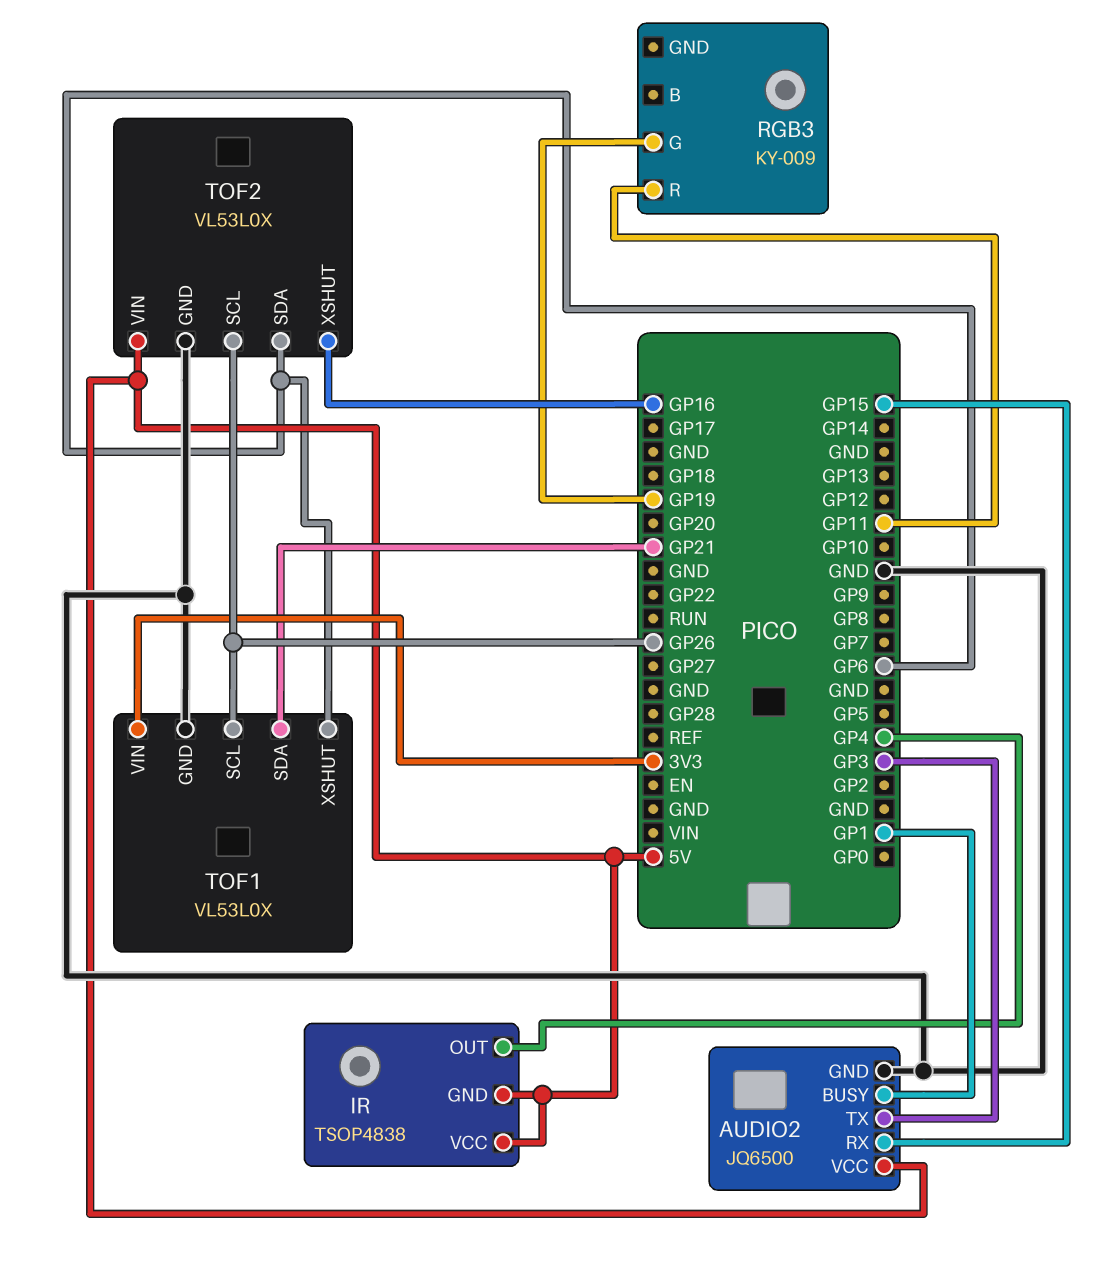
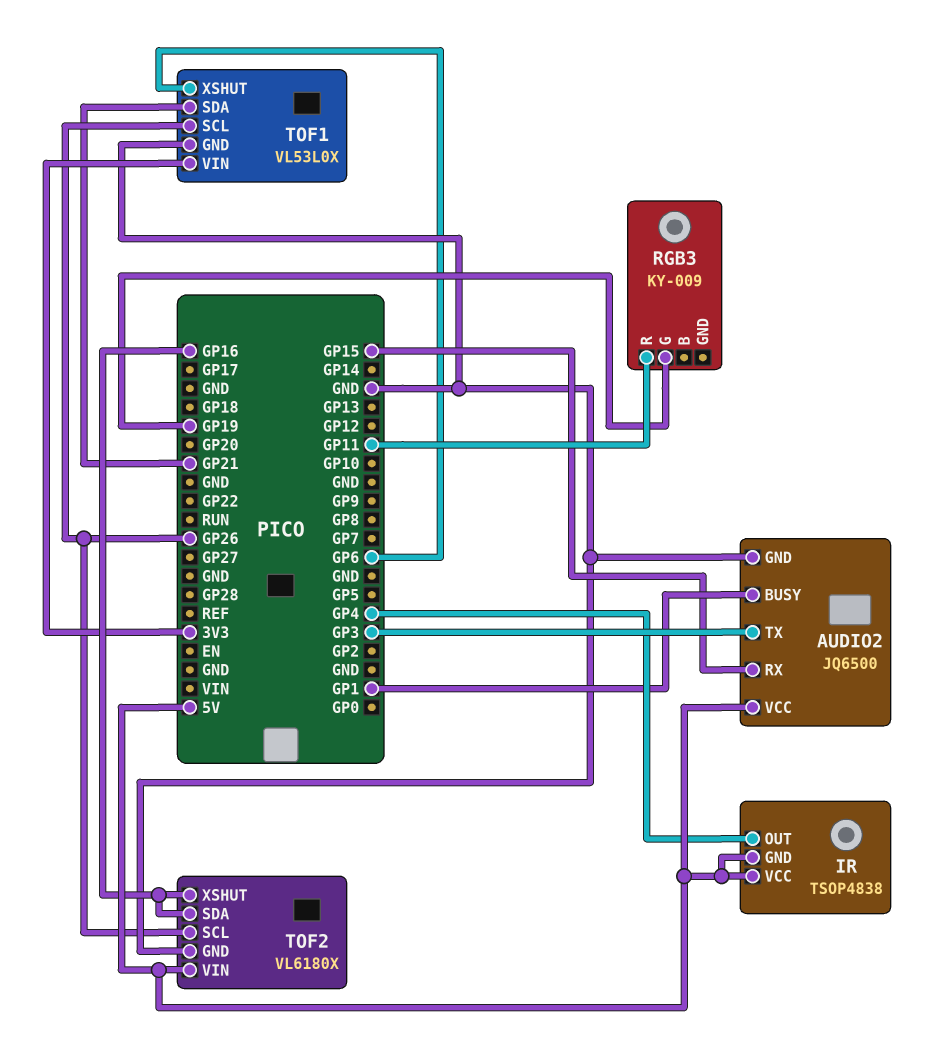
TOF2: VL53L0X -> VL6180X
TOF2 pin SDA: GP6 -> GP16

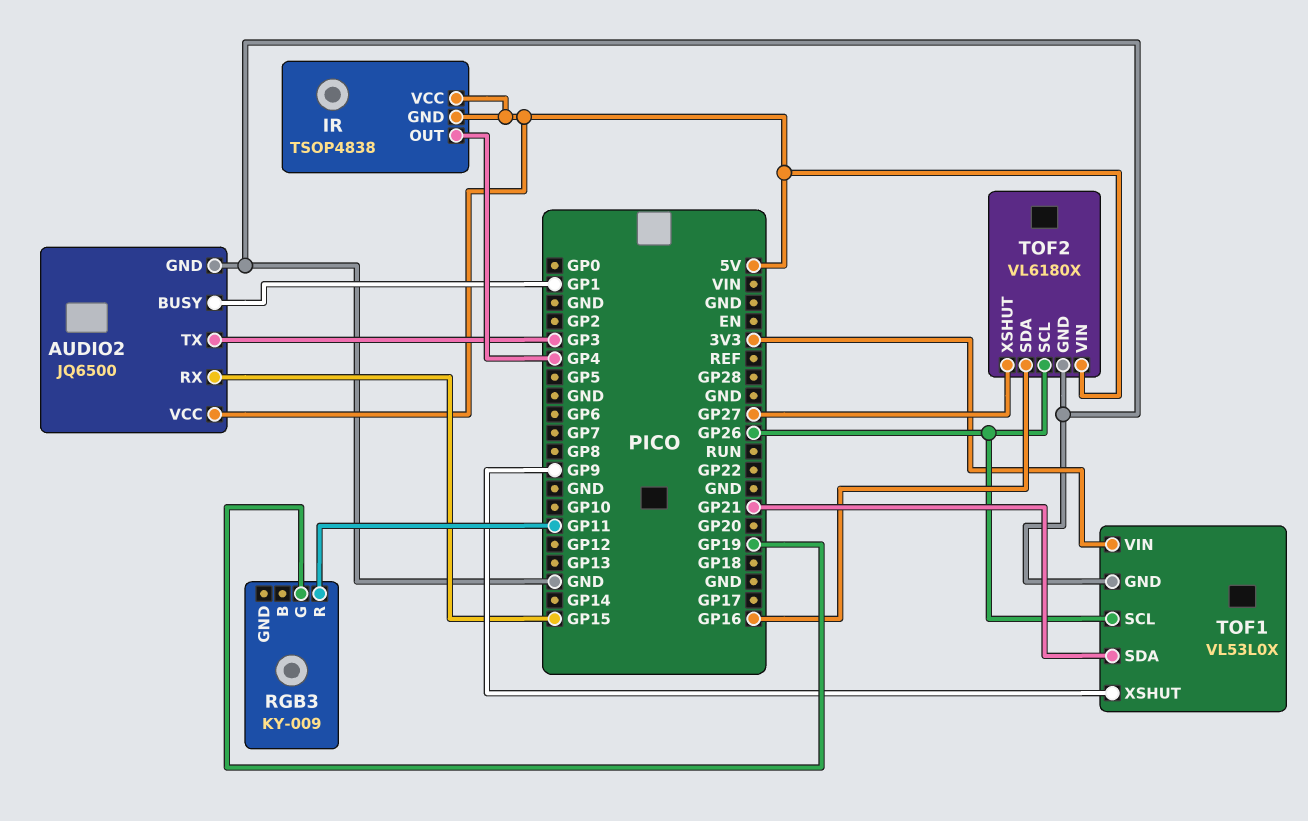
TOF1 pin XSHUT: GP6 -> GP9
TOF2 pin XSHUT: GP16 -> GP27

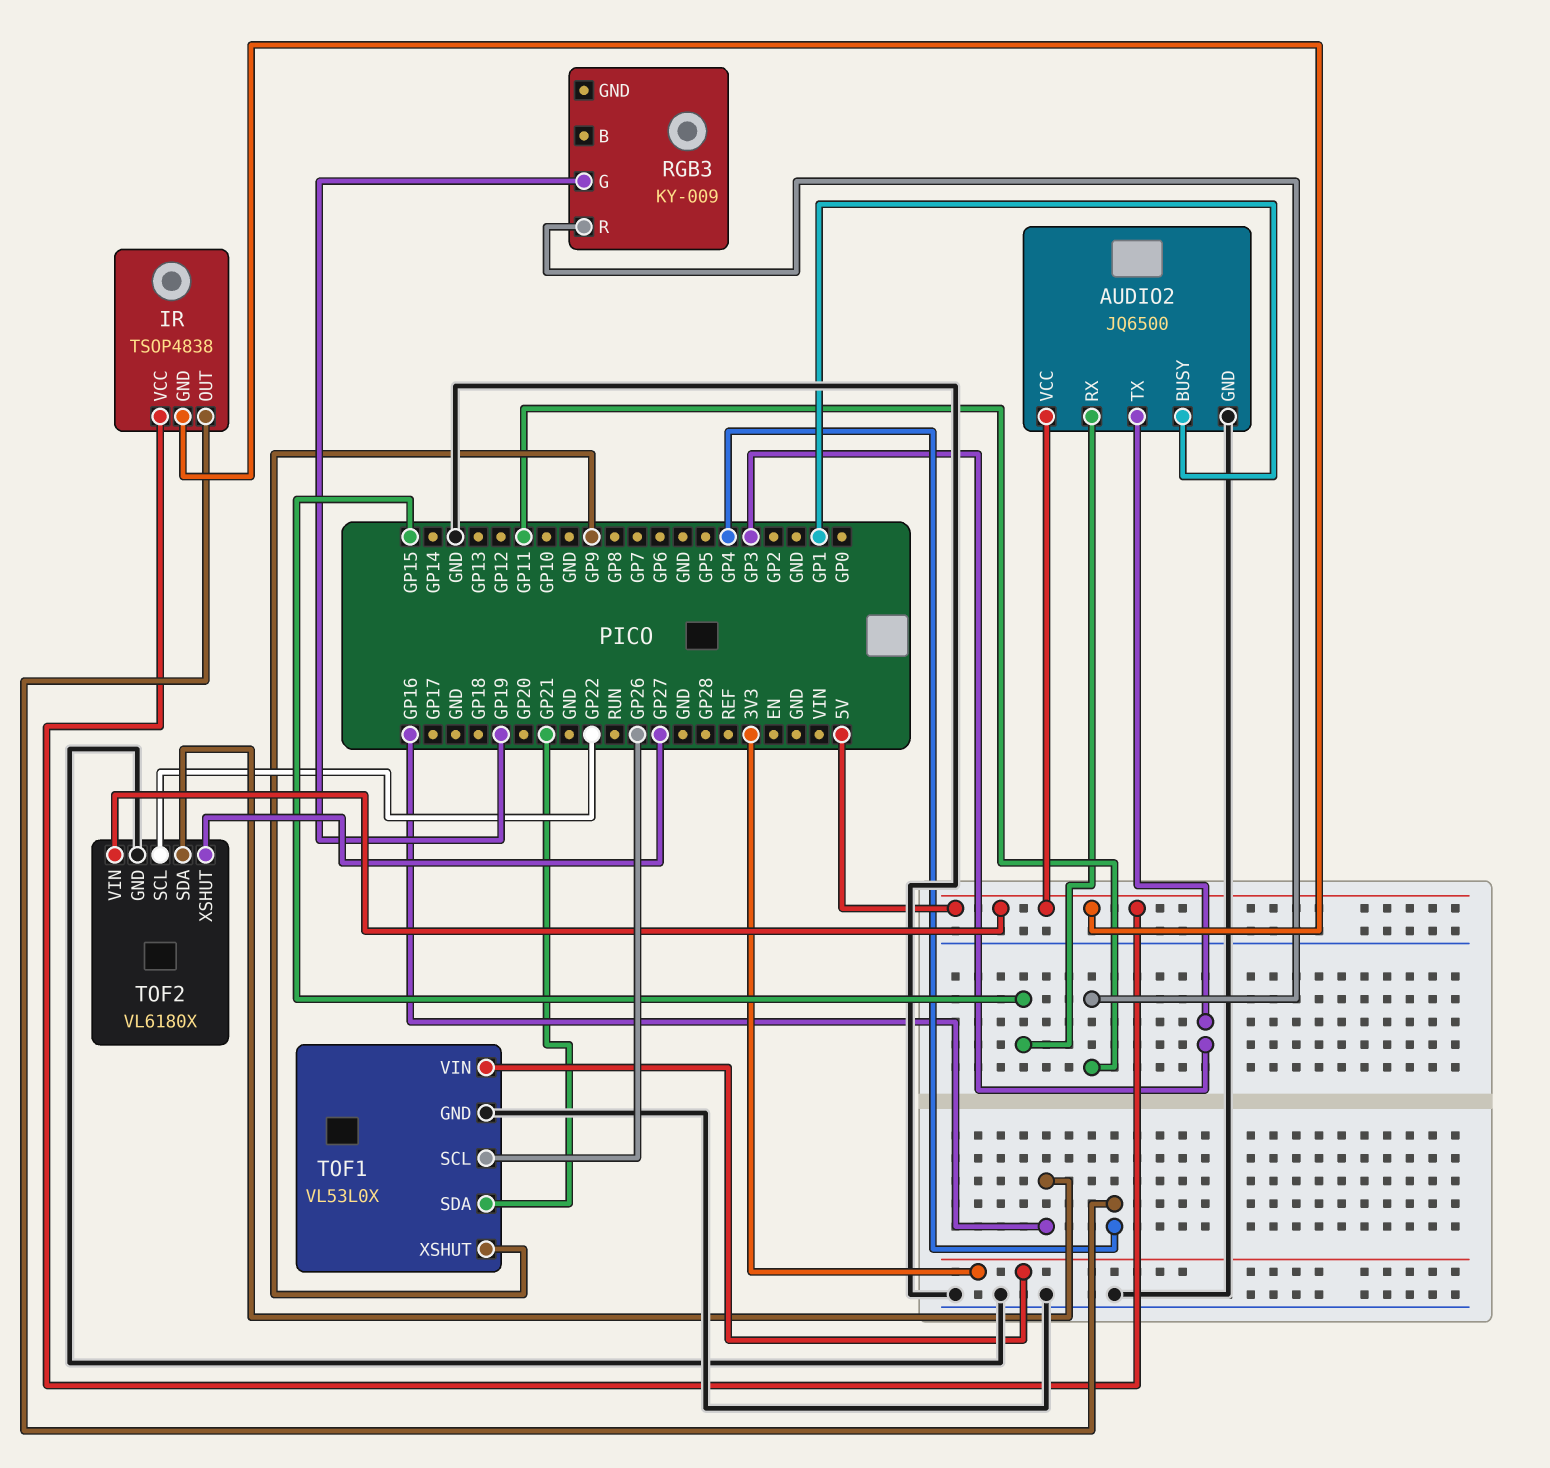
TOF2 pin SCL: GP26 -> GP22

